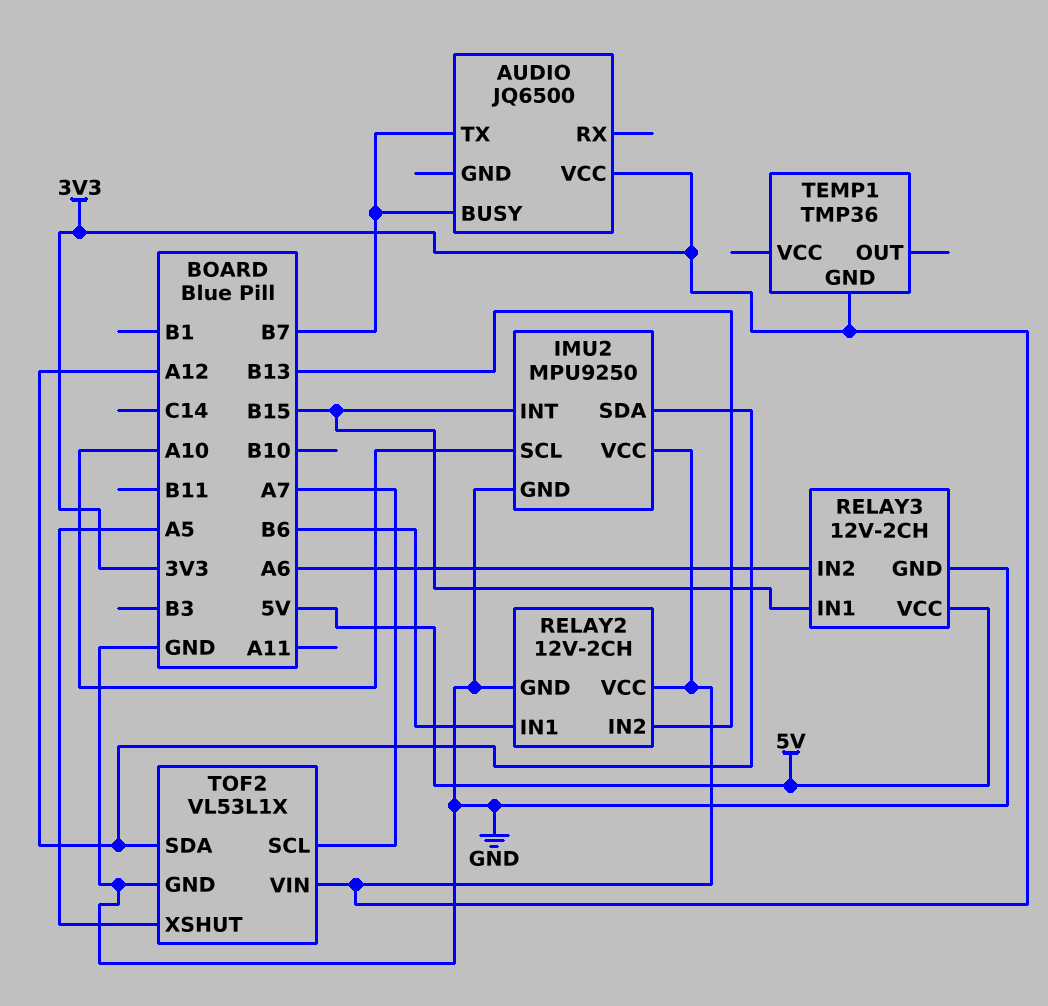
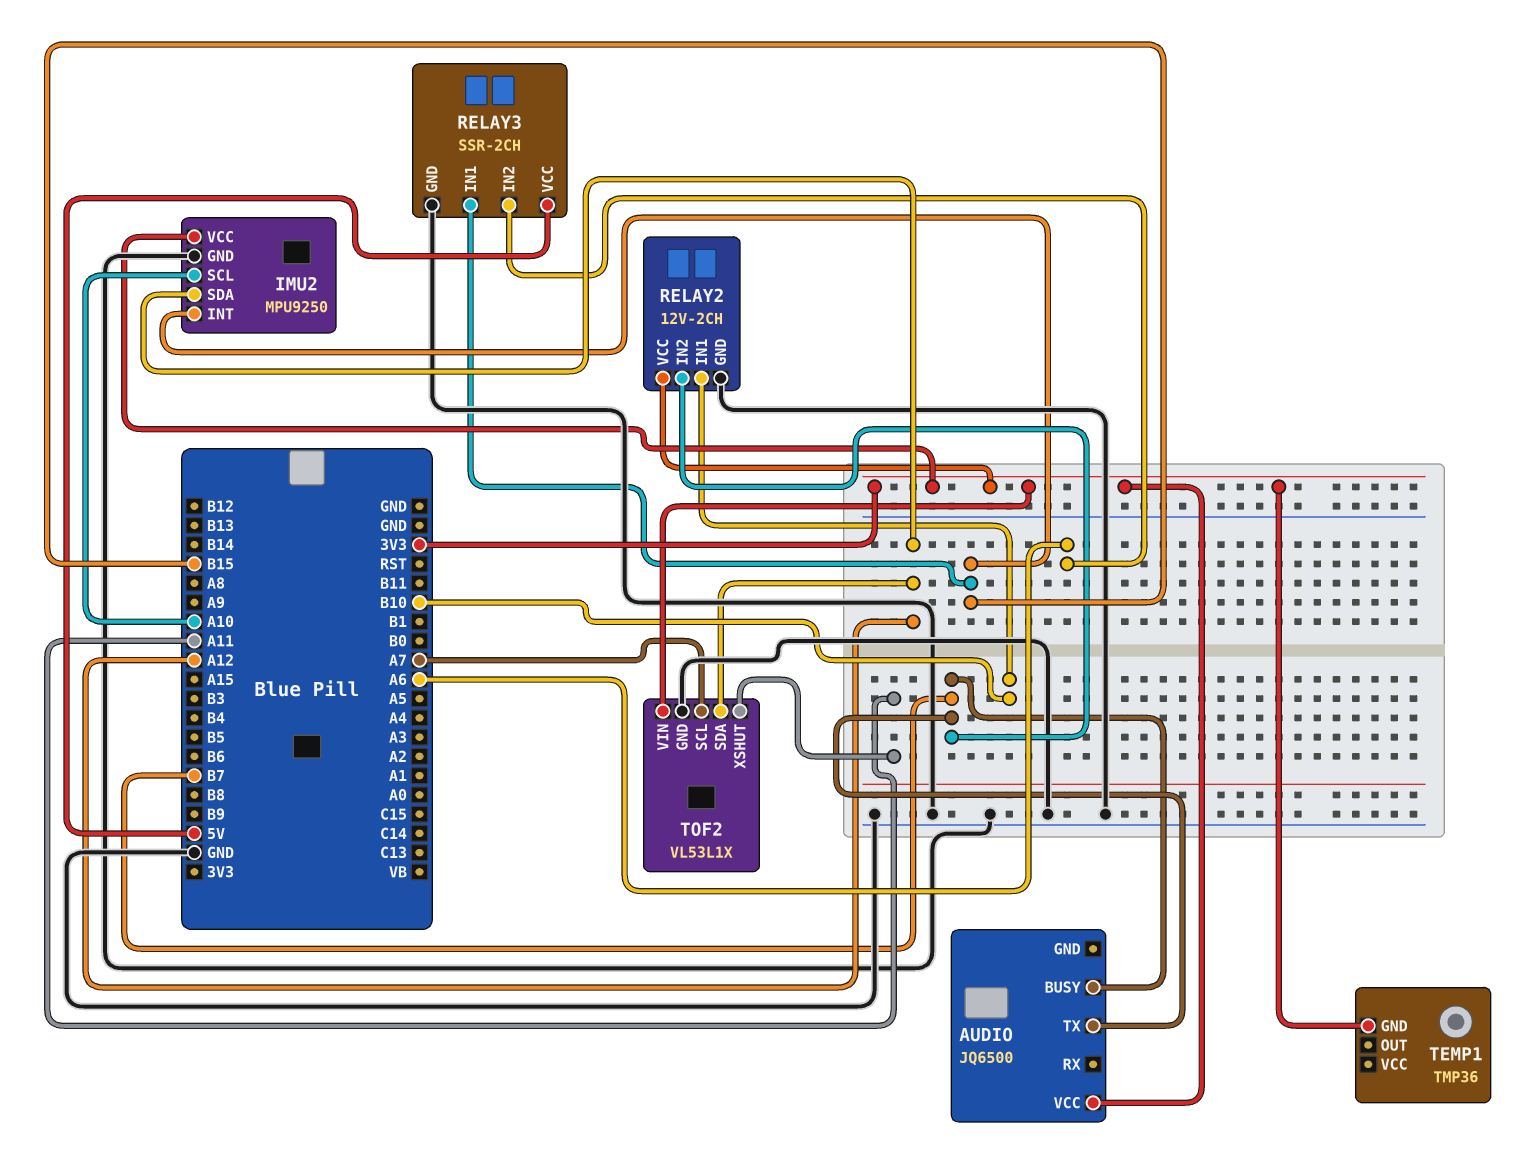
RELAY2 pin IN1: B6 -> B10
RELAY2 pin IN2: B13 -> B7
RELAY3: 12V-2CH -> SSR-2CH
TOF2 pin XSHUT: A5 -> A11

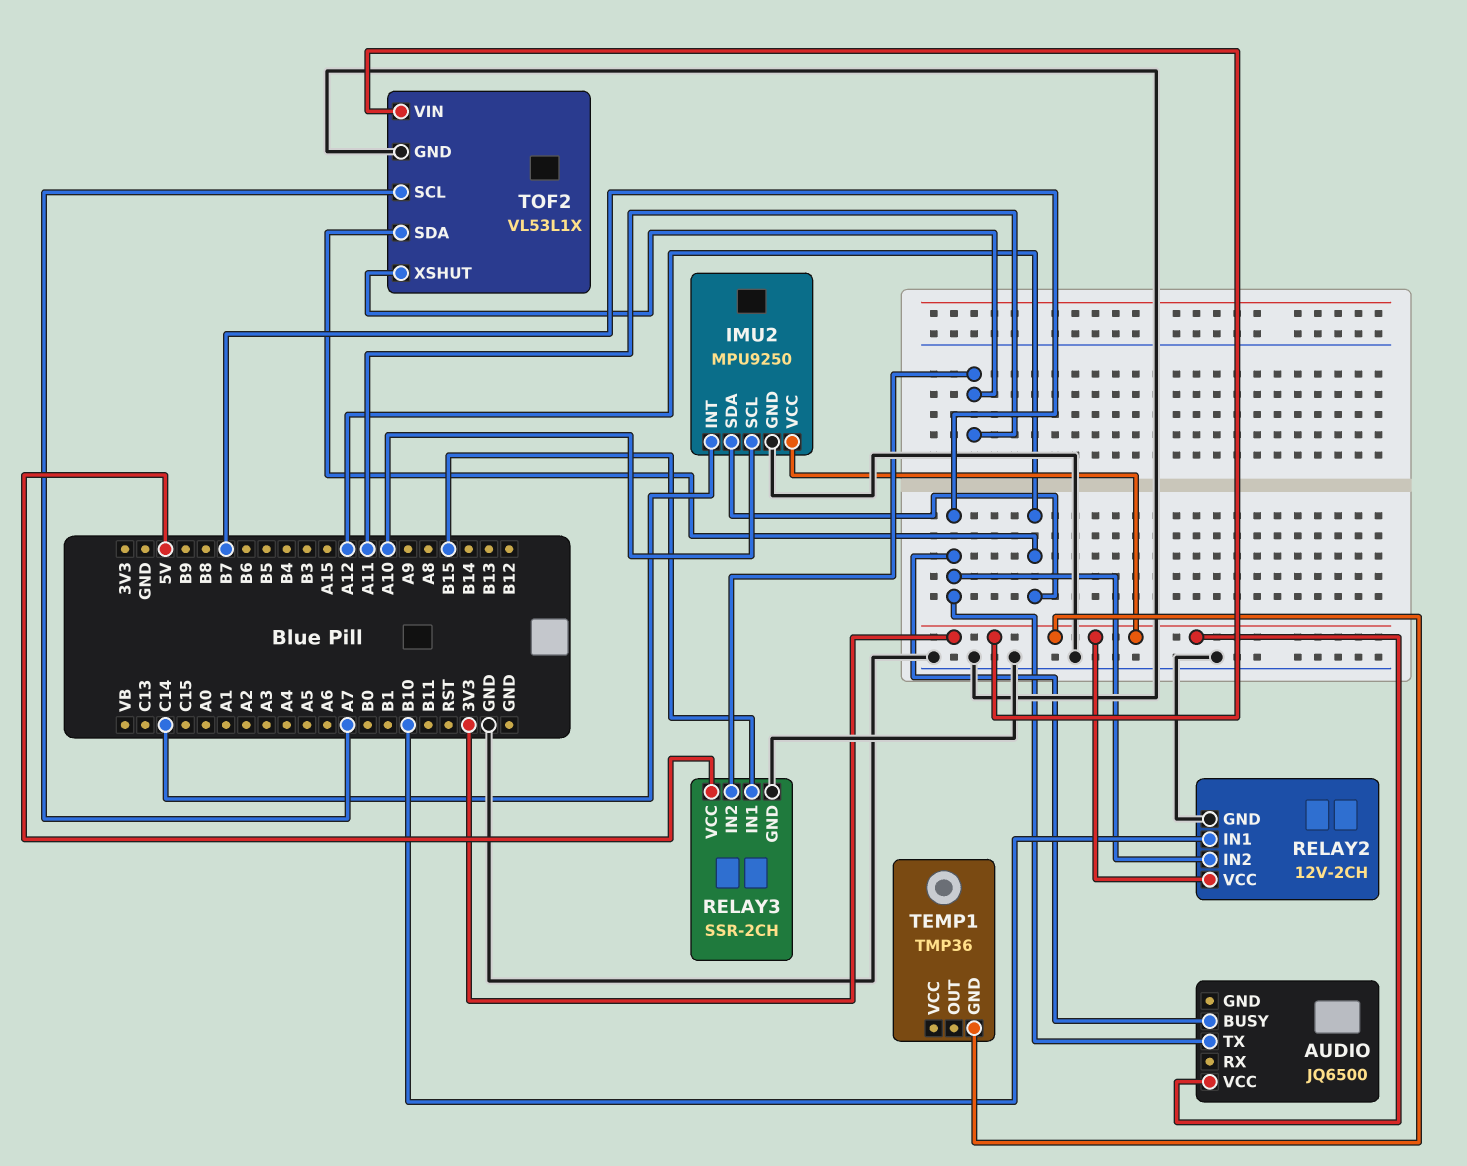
IMU2 pin INT: B15 -> C14
RELAY3 pin IN2: A6 -> A11

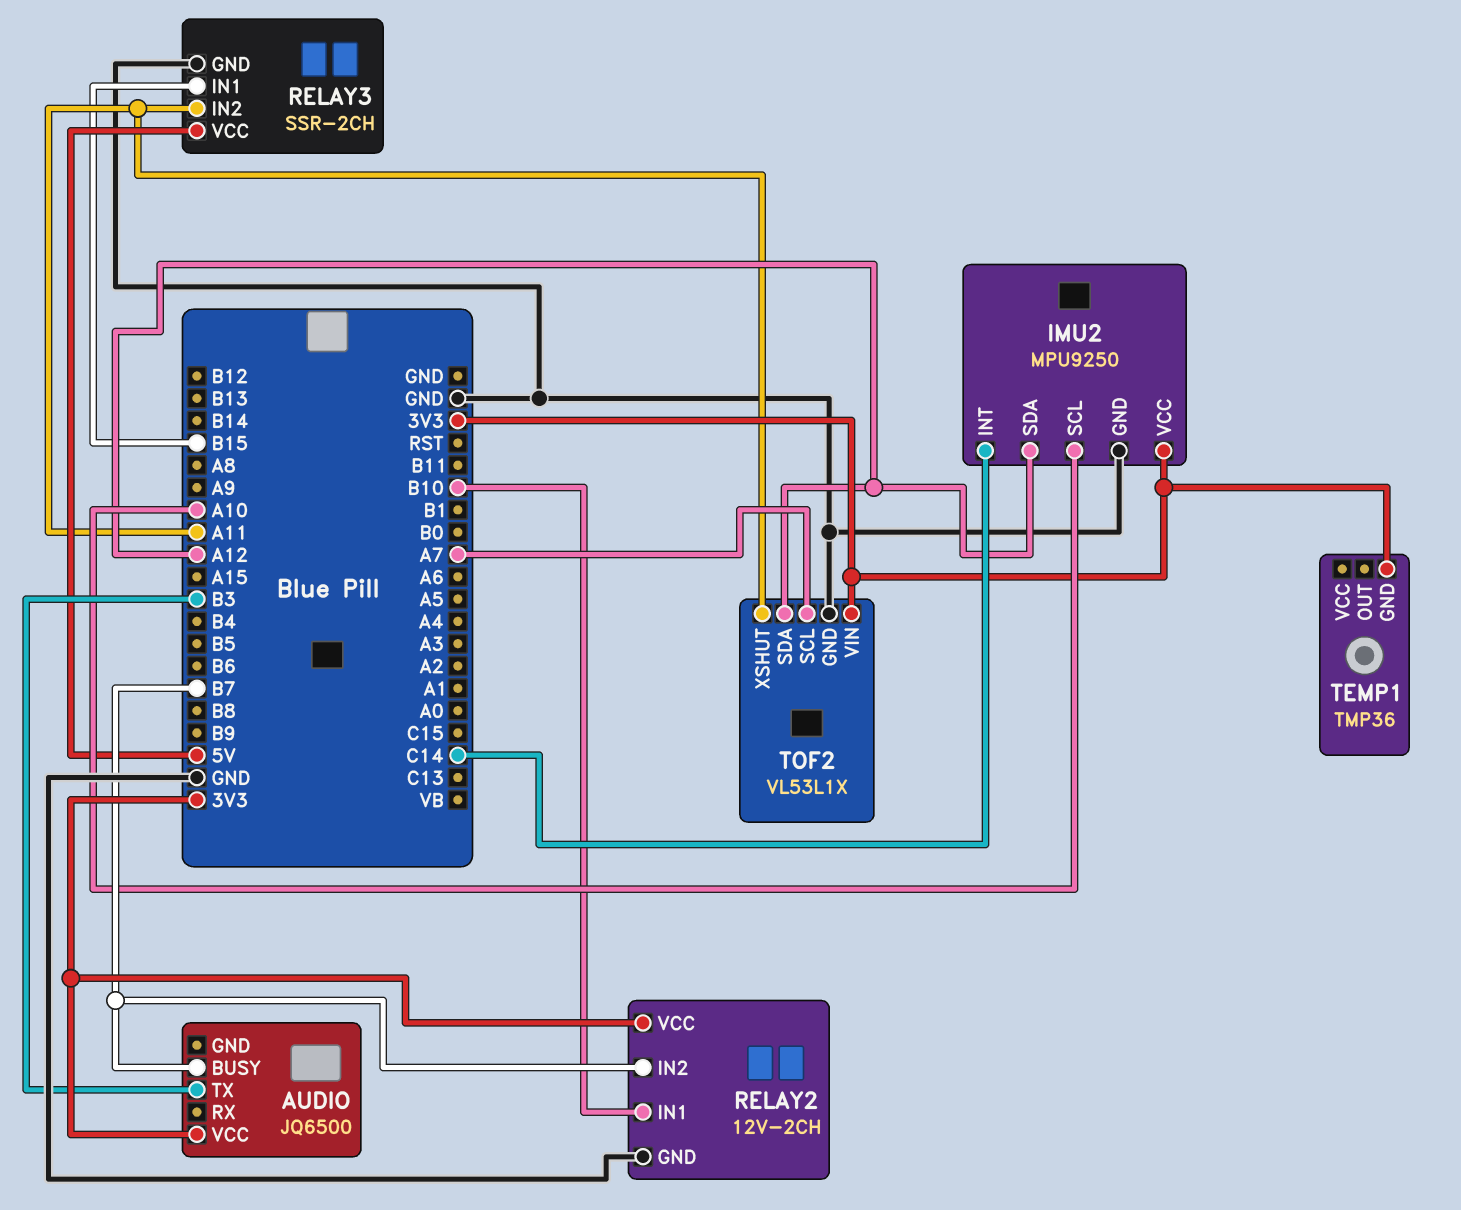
AUDIO pin TX: B7 -> B3

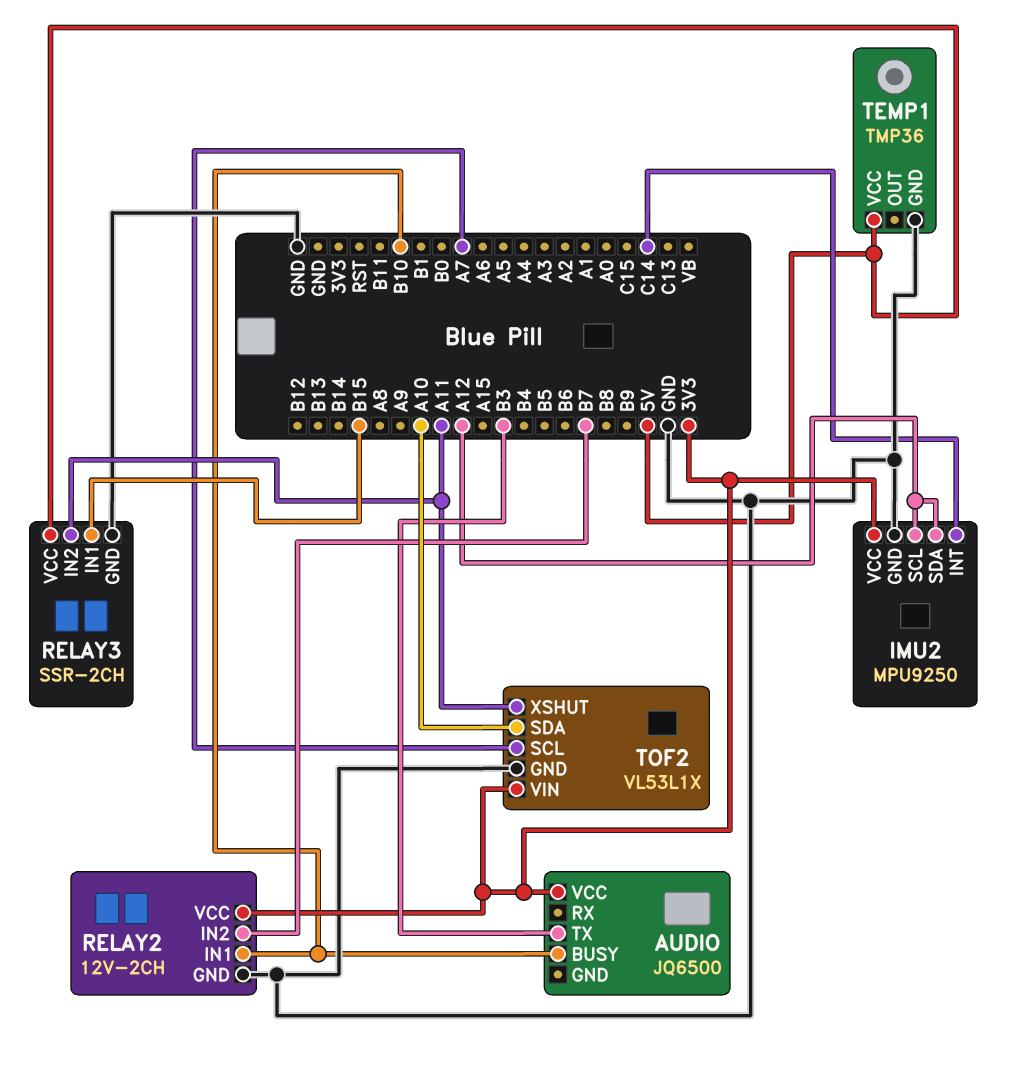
AUDIO pin BUSY: B7 -> B10
IMU2 pin SCL: A10 -> A12
TEMP1 pin GND: 3V3 -> GND
TEMP1 pin VCC: none -> 5V
TOF2 pin SDA: A12 -> A10

